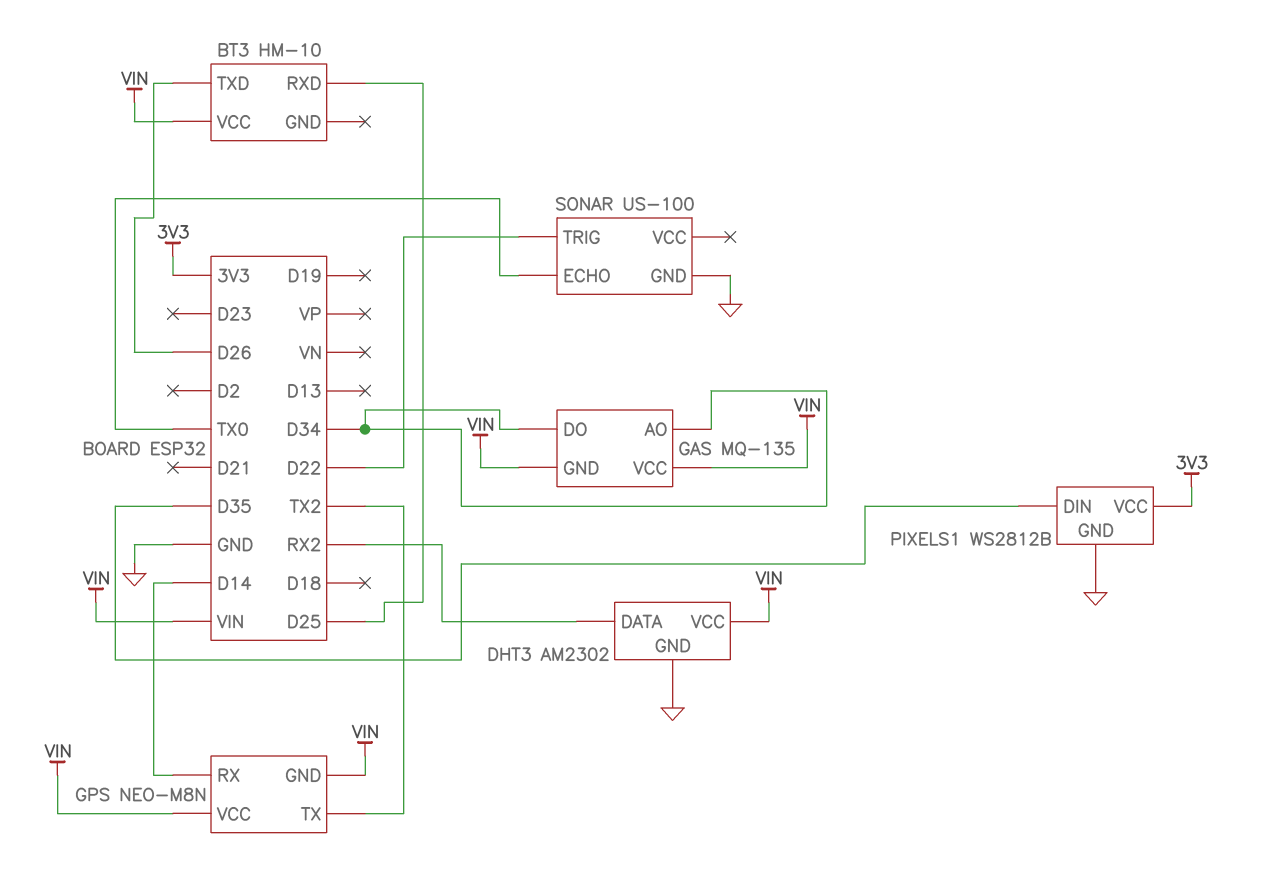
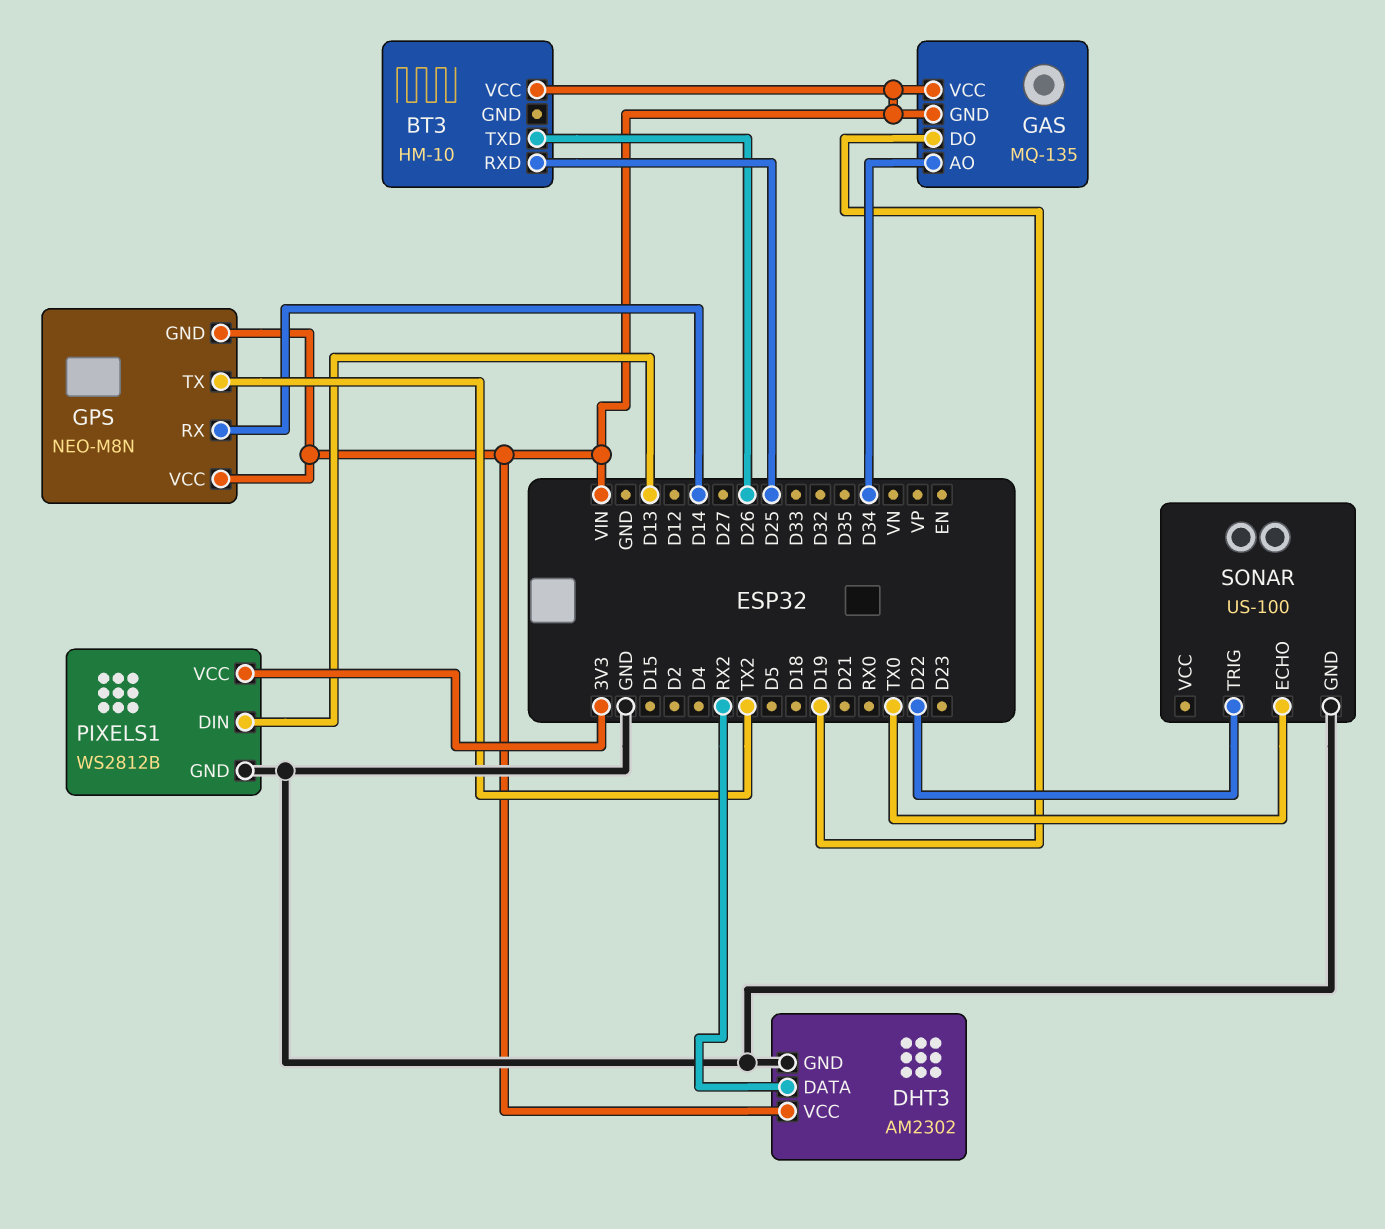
GAS pin DO: D34 -> D19
PIXELS1 pin DIN: D35 -> D13

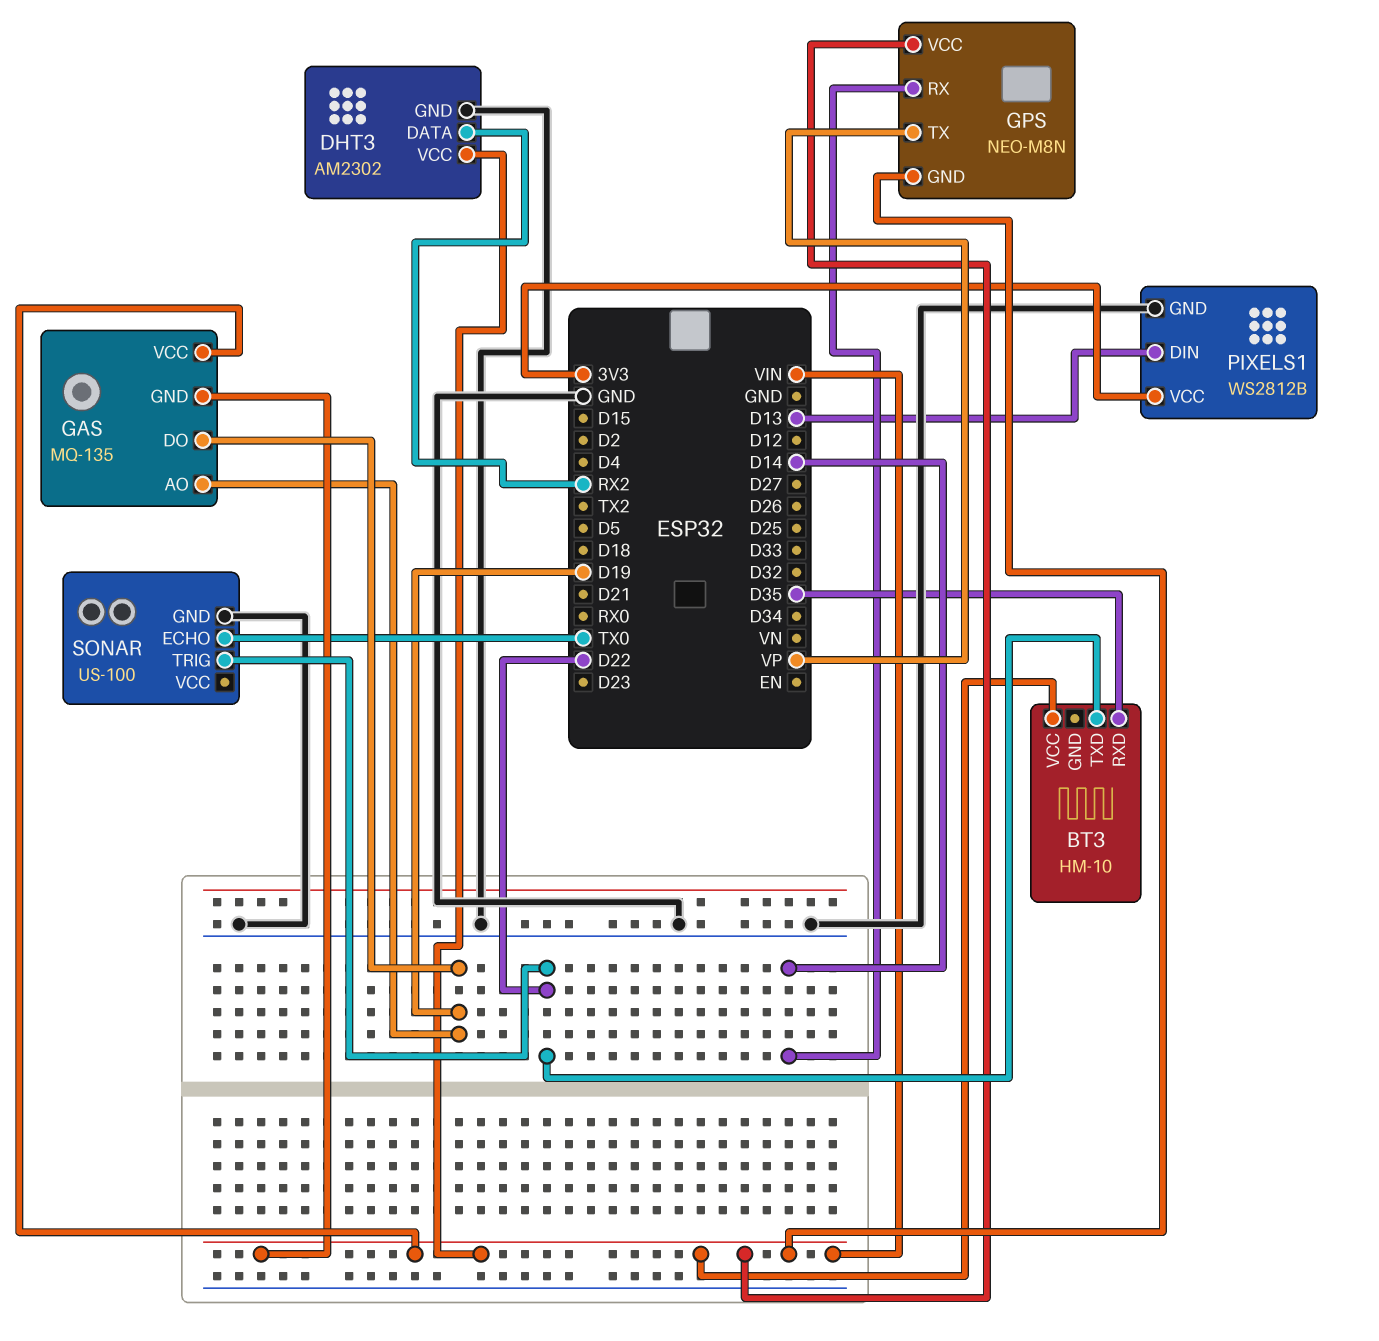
BT3 pin RXD: D25 -> D35
BT3 pin TXD: D26 -> D22
GAS pin AO: D34 -> D19
GPS pin TX: TX2 -> VP

